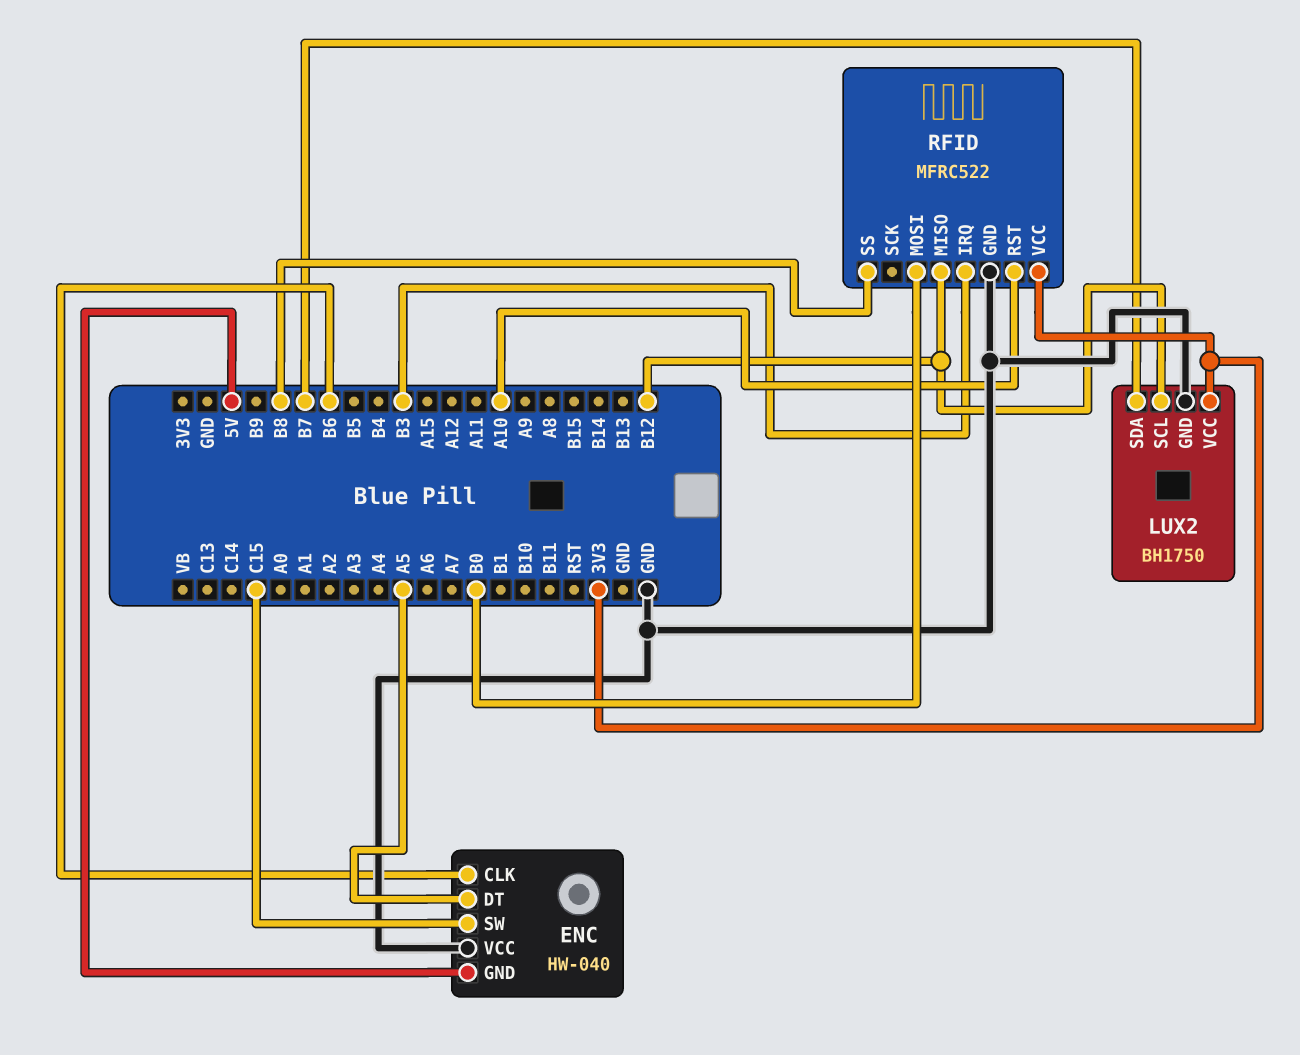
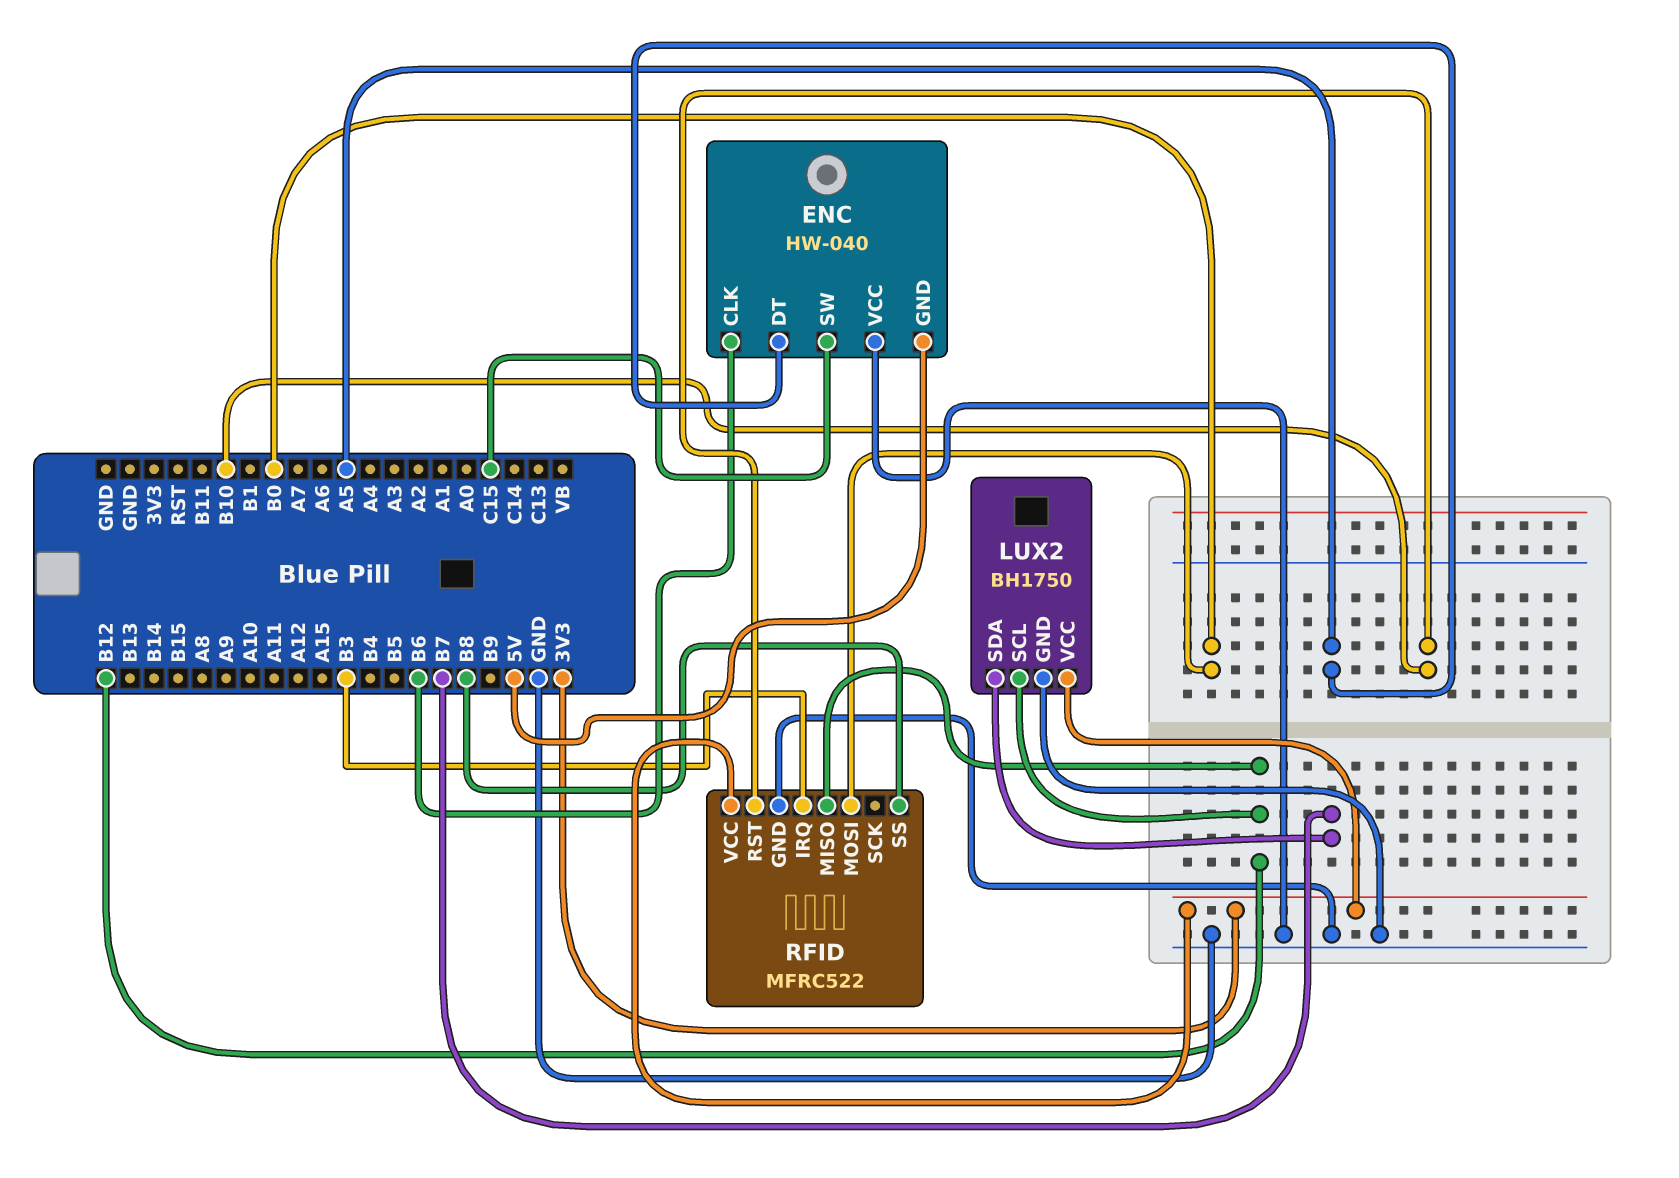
RFID pin RST: A10 -> B10

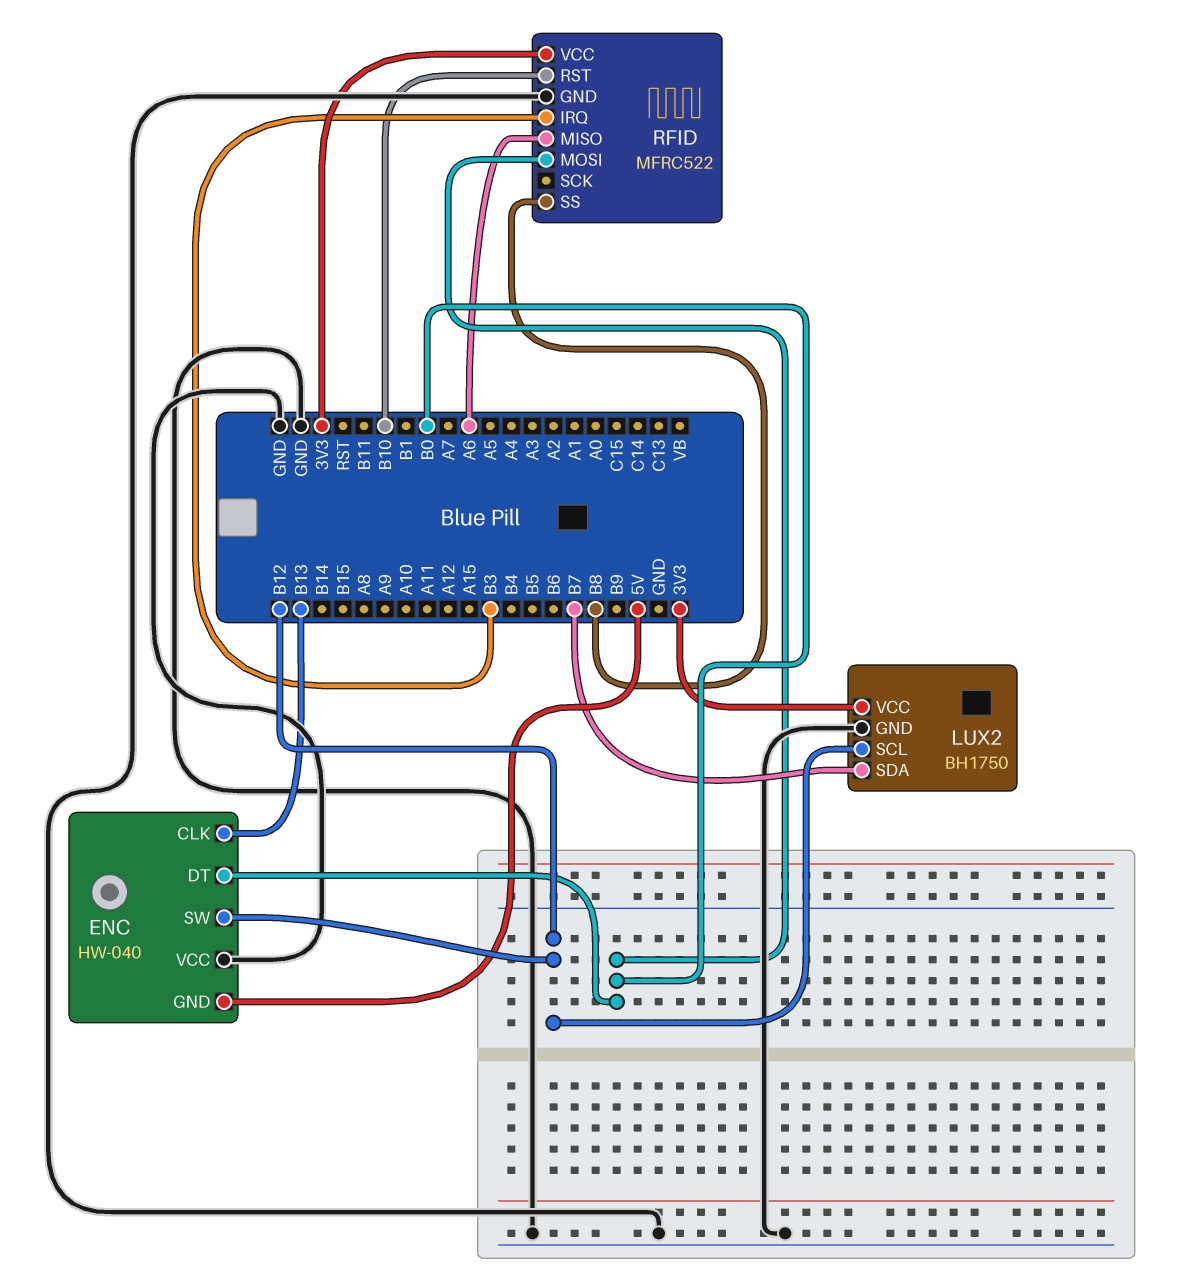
ENC pin CLK: B6 -> B13
ENC pin DT: A5 -> B0
ENC pin SW: C15 -> B12
RFID pin MISO: B12 -> A6

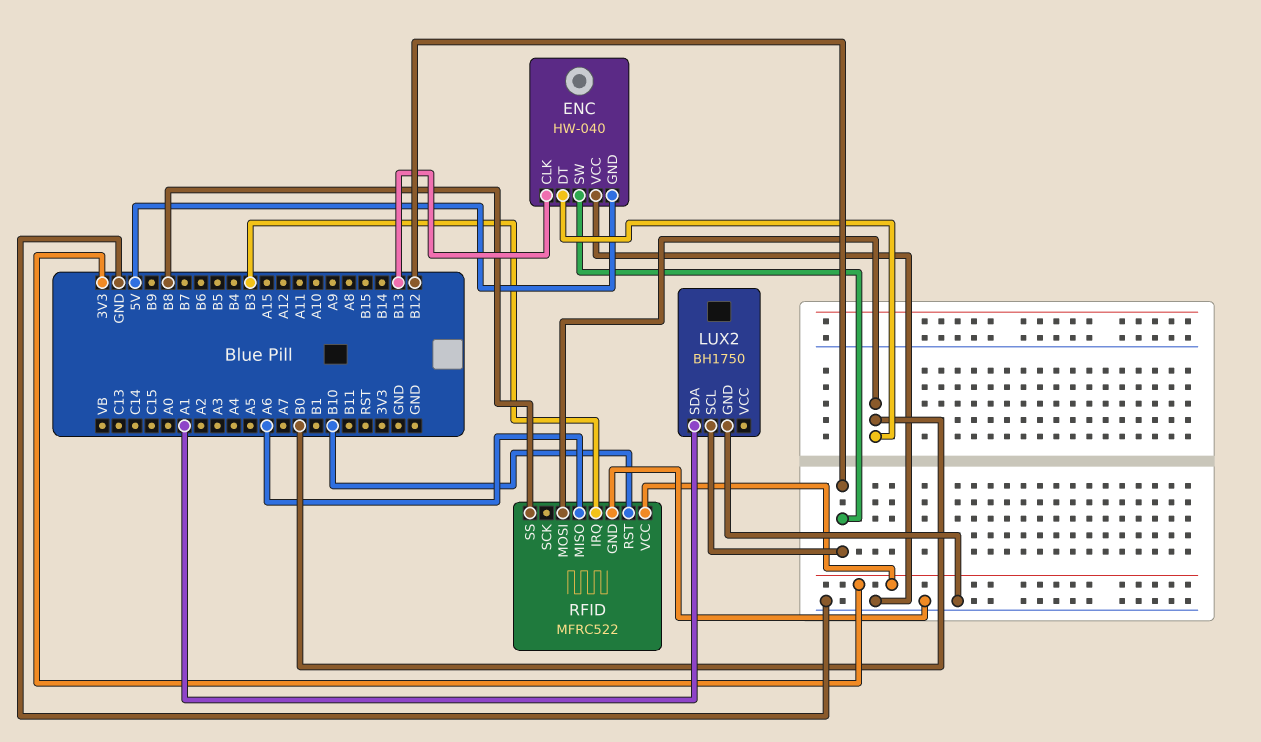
LUX2 pin SDA: B7 -> A1
LUX2 pin VCC: 3V3 -> none

